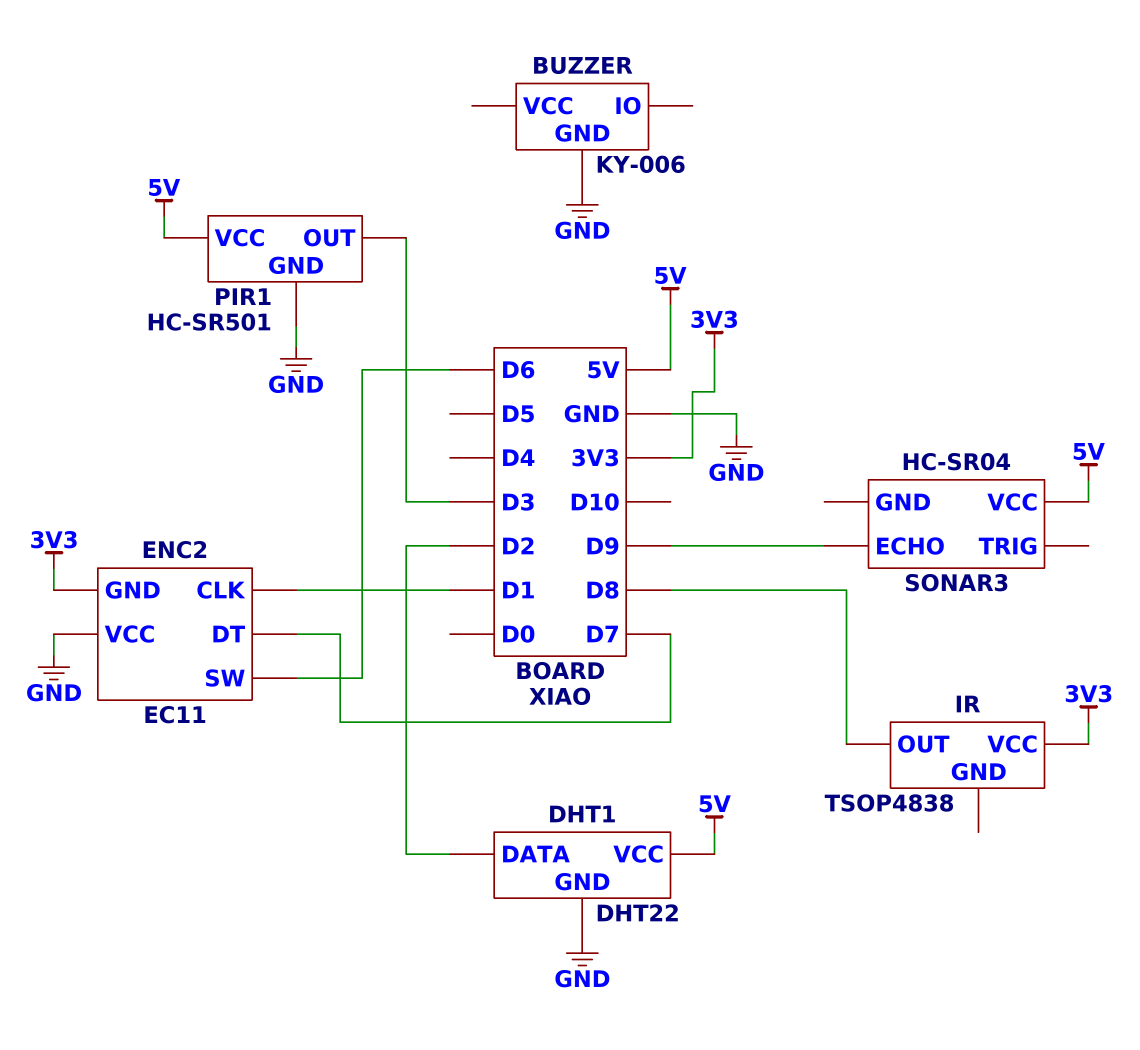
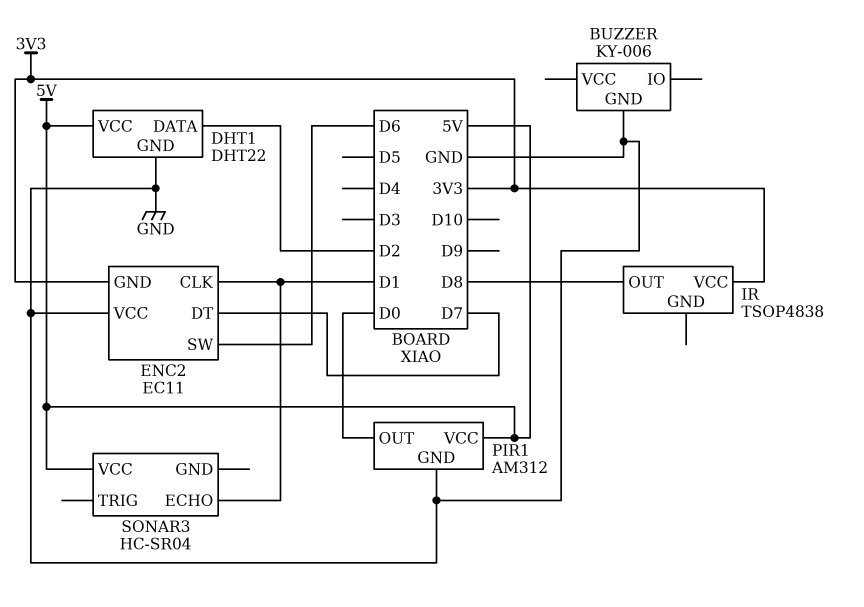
PIR1: HC-SR501 -> AM312
PIR1 pin OUT: D3 -> D0
SONAR3 pin ECHO: D9 -> D1

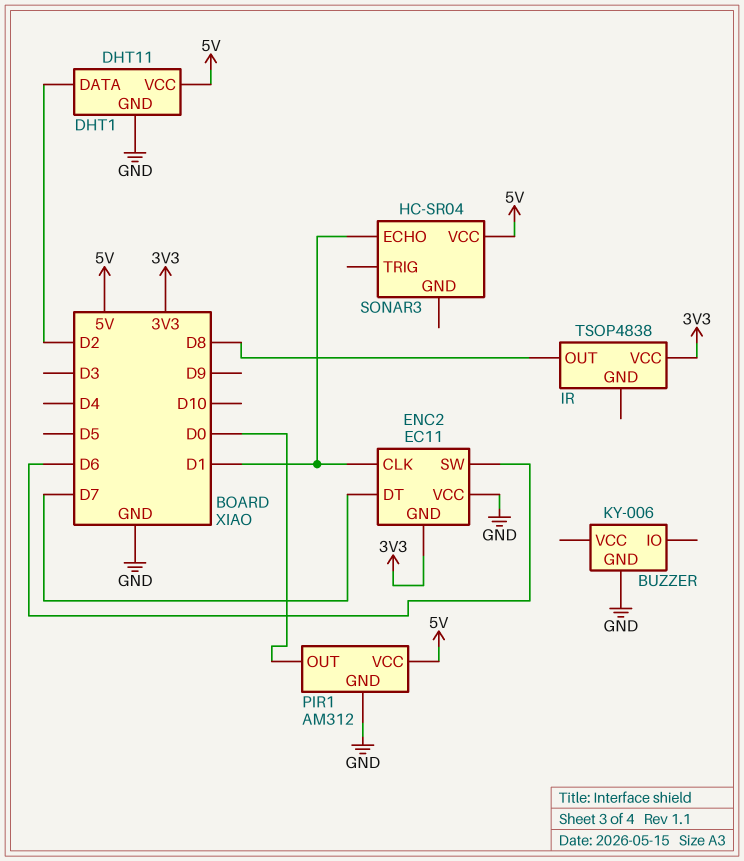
DHT1: DHT22 -> DHT11

